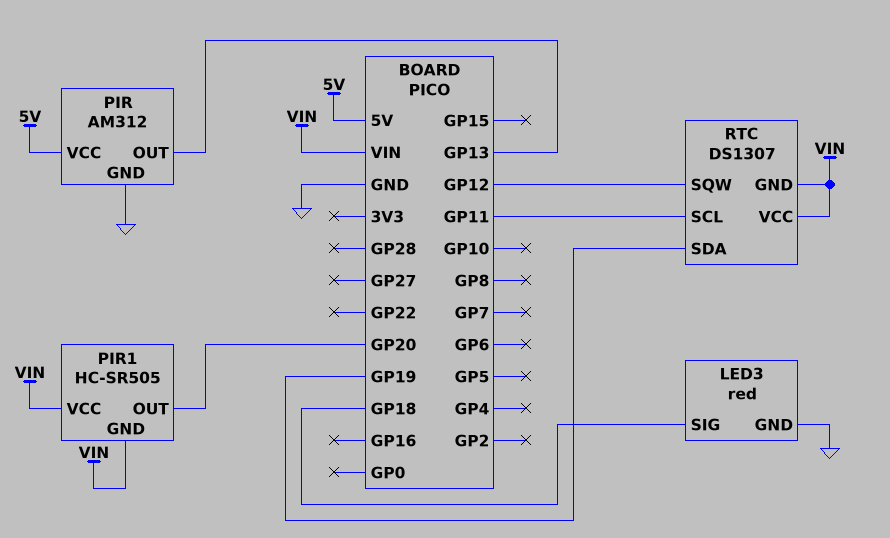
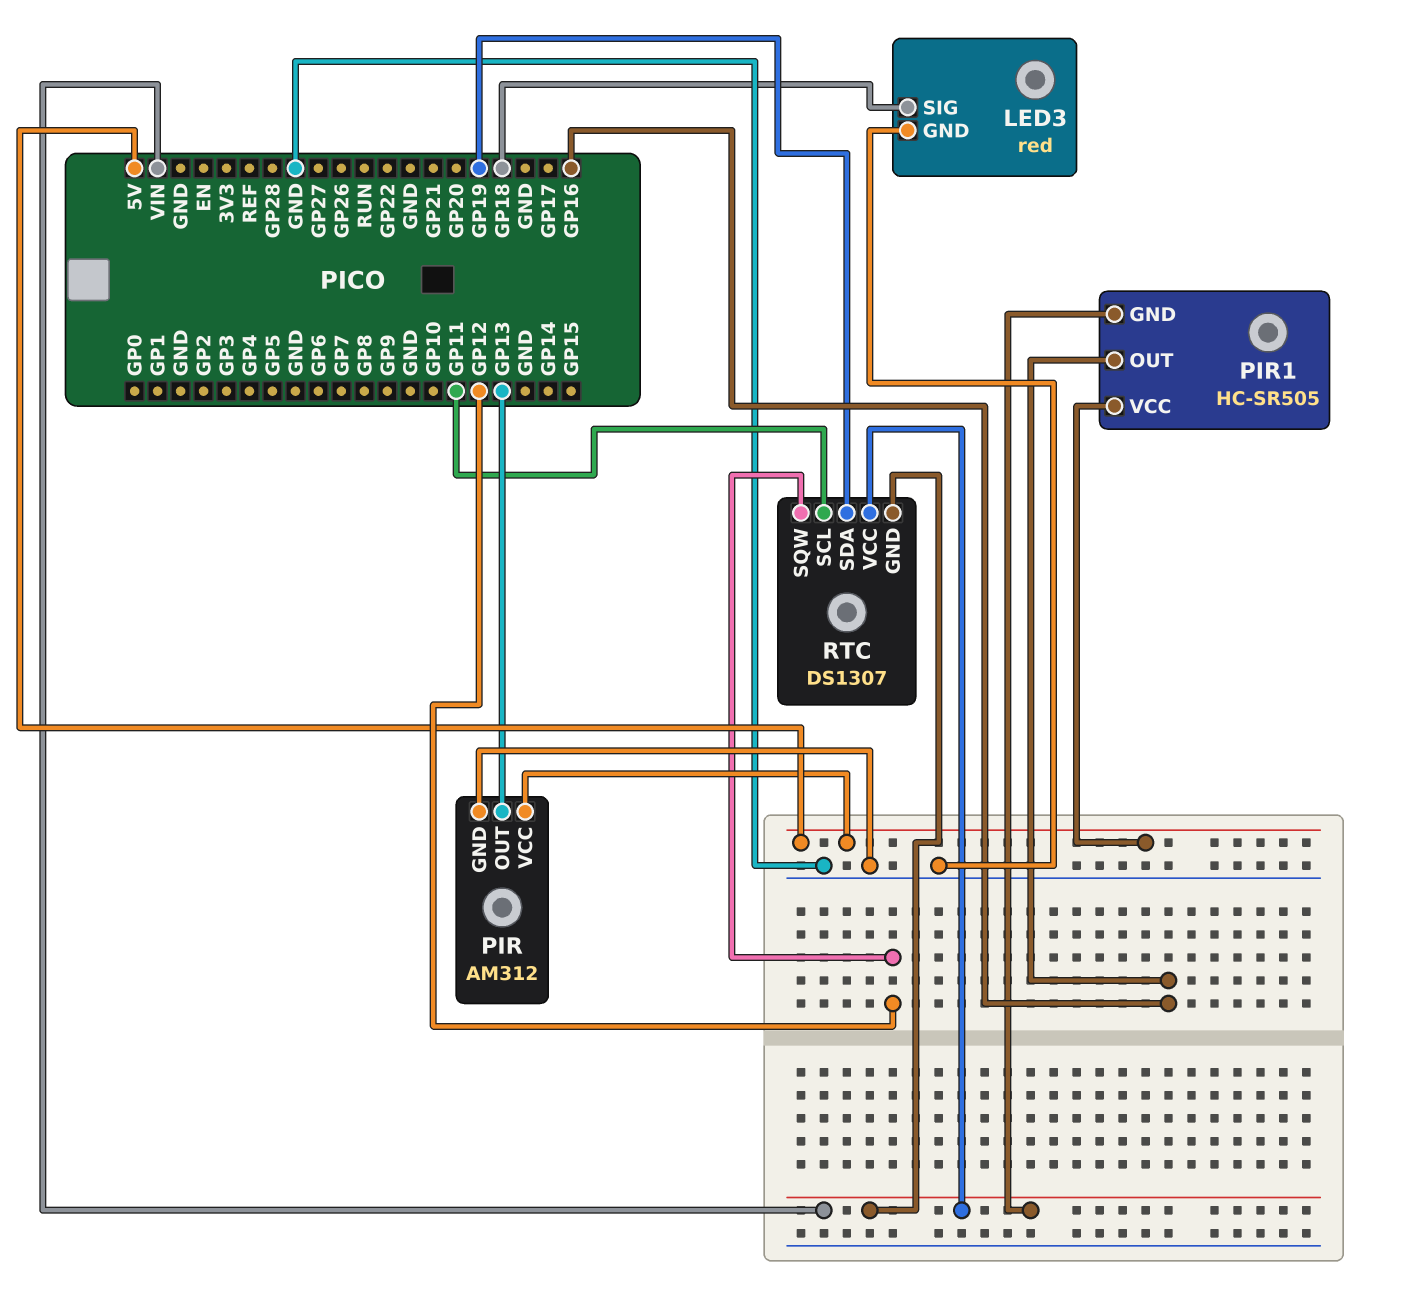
PIR1 pin OUT: GP20 -> GP16
PIR1 pin VCC: VIN -> 5V

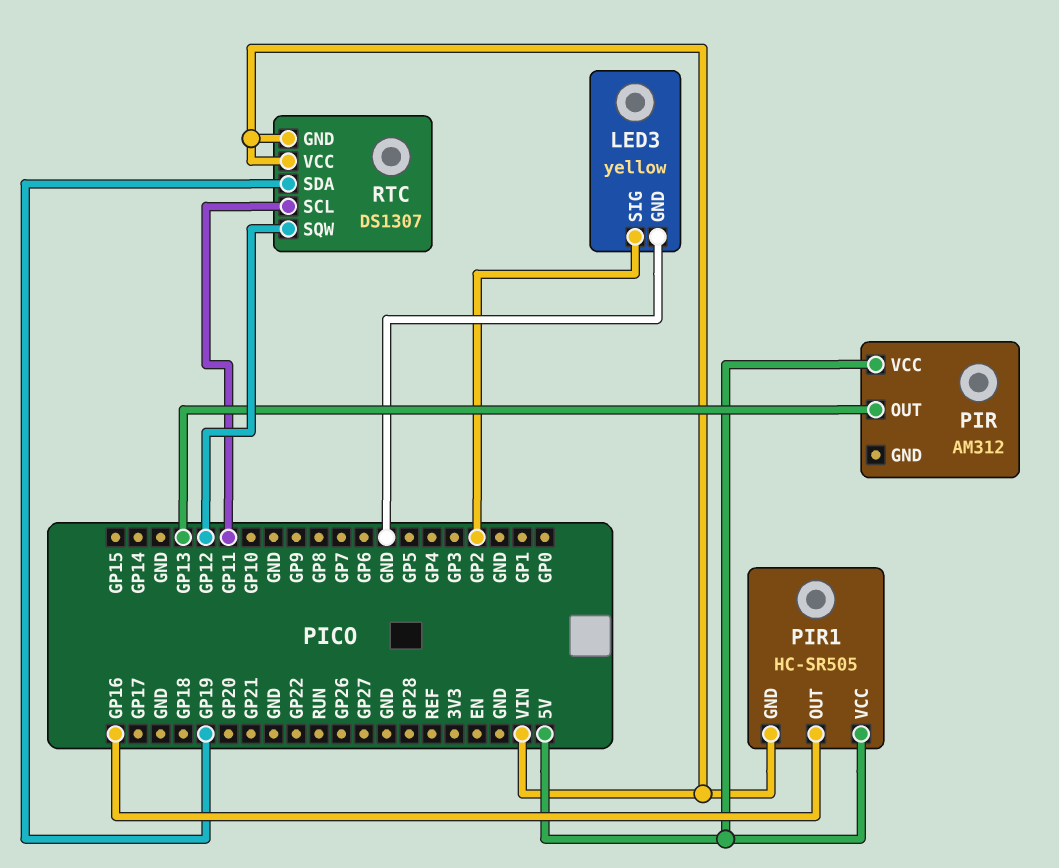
LED3: red -> yellow
LED3 pin SIG: GP18 -> GP2
PIR pin GND: GND -> none

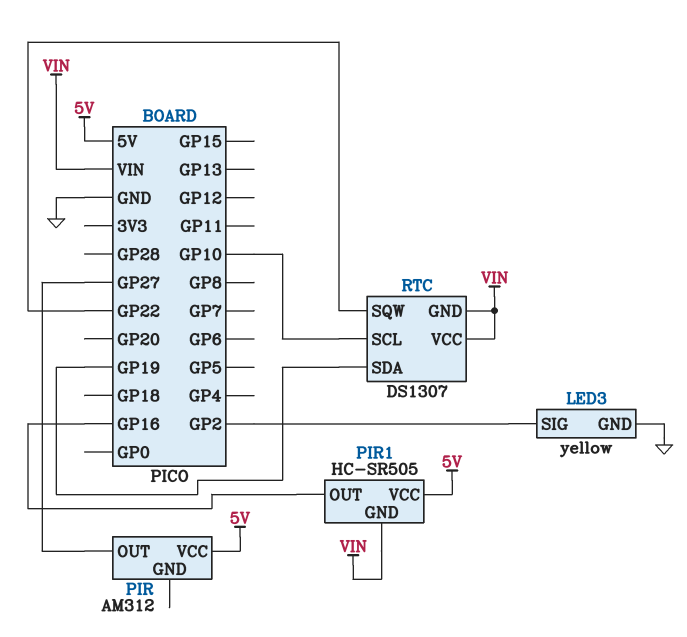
PIR pin OUT: GP13 -> GP27
RTC pin SCL: GP11 -> GP10
RTC pin SQW: GP12 -> GP22

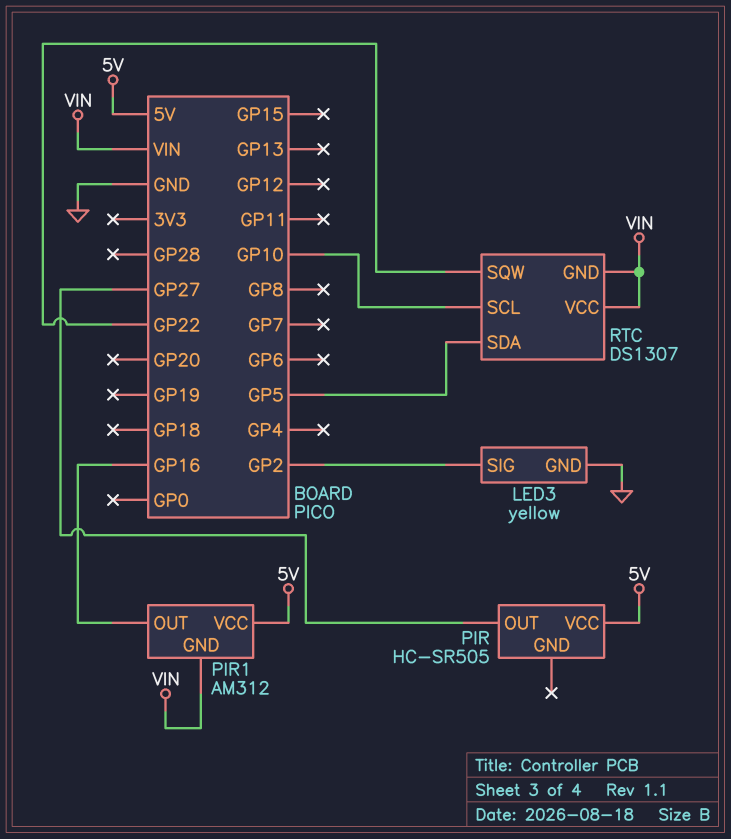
PIR: AM312 -> HC-SR505
PIR1: HC-SR505 -> AM312
RTC pin SDA: GP19 -> GP5

